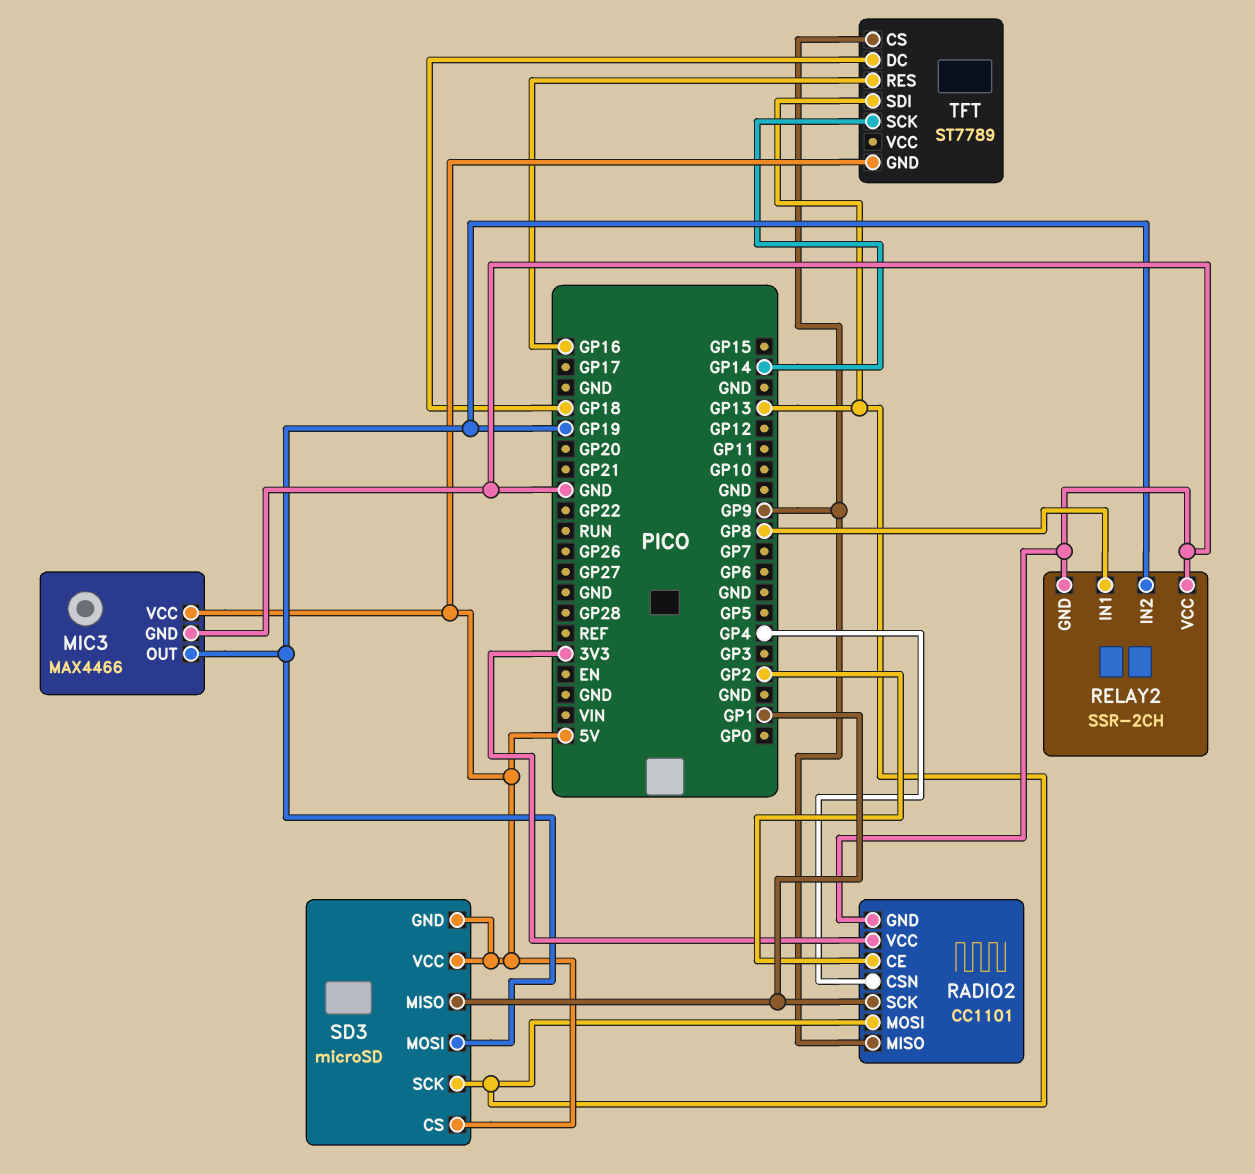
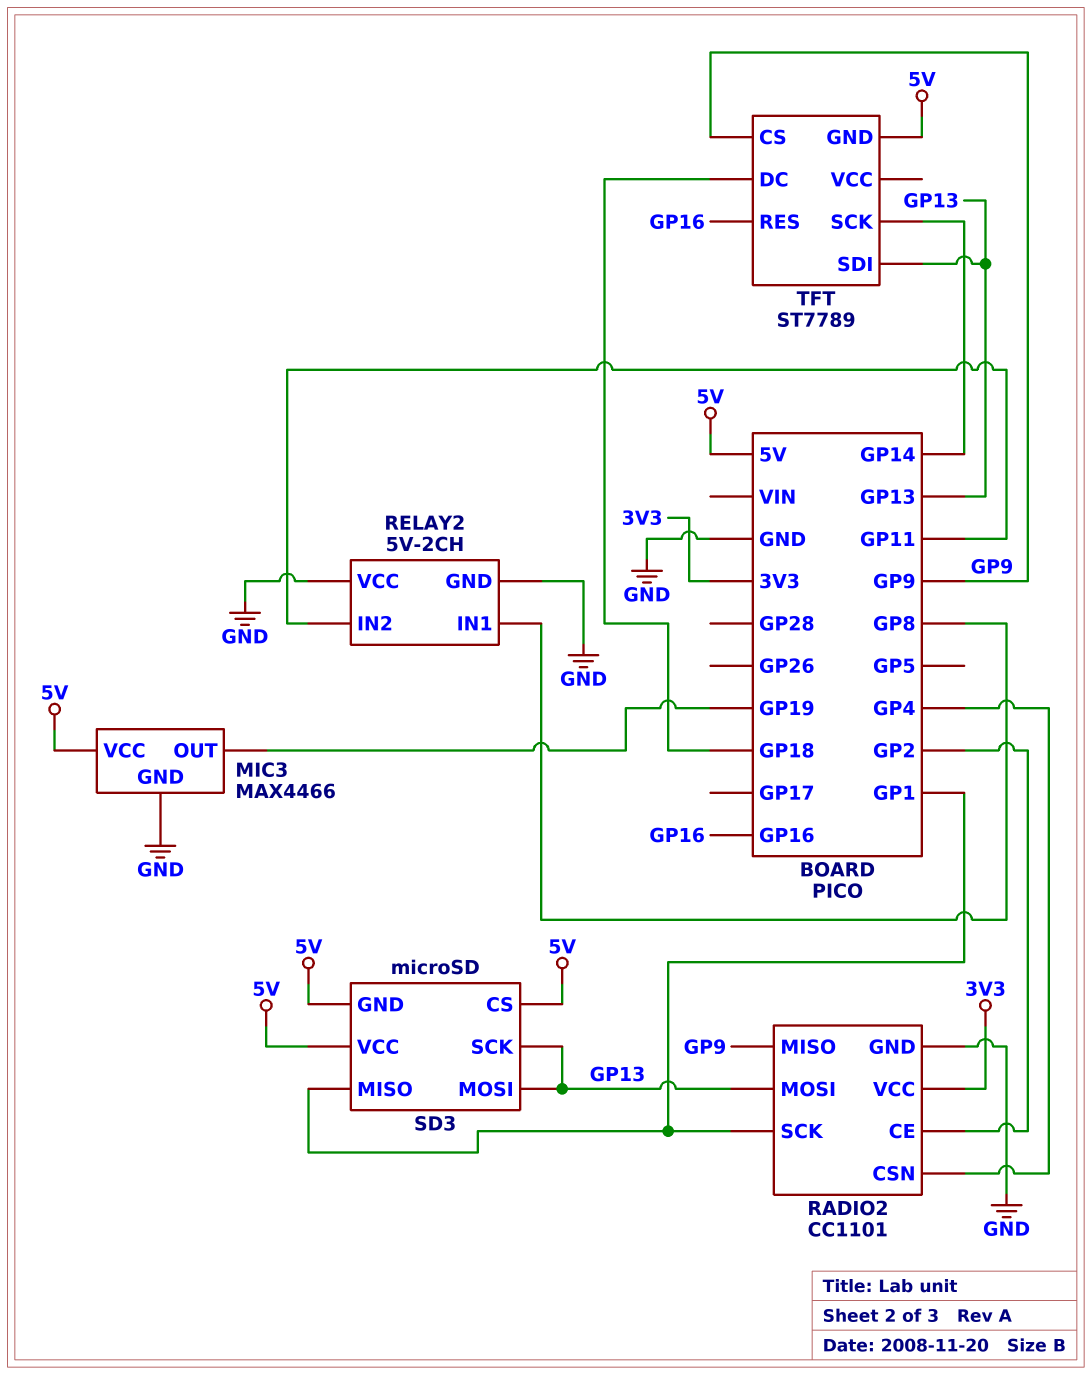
RELAY2: SSR-2CH -> 5V-2CH
RELAY2 pin IN2: GP19 -> GP11
SD3 pin MOSI: GP19 -> GP13

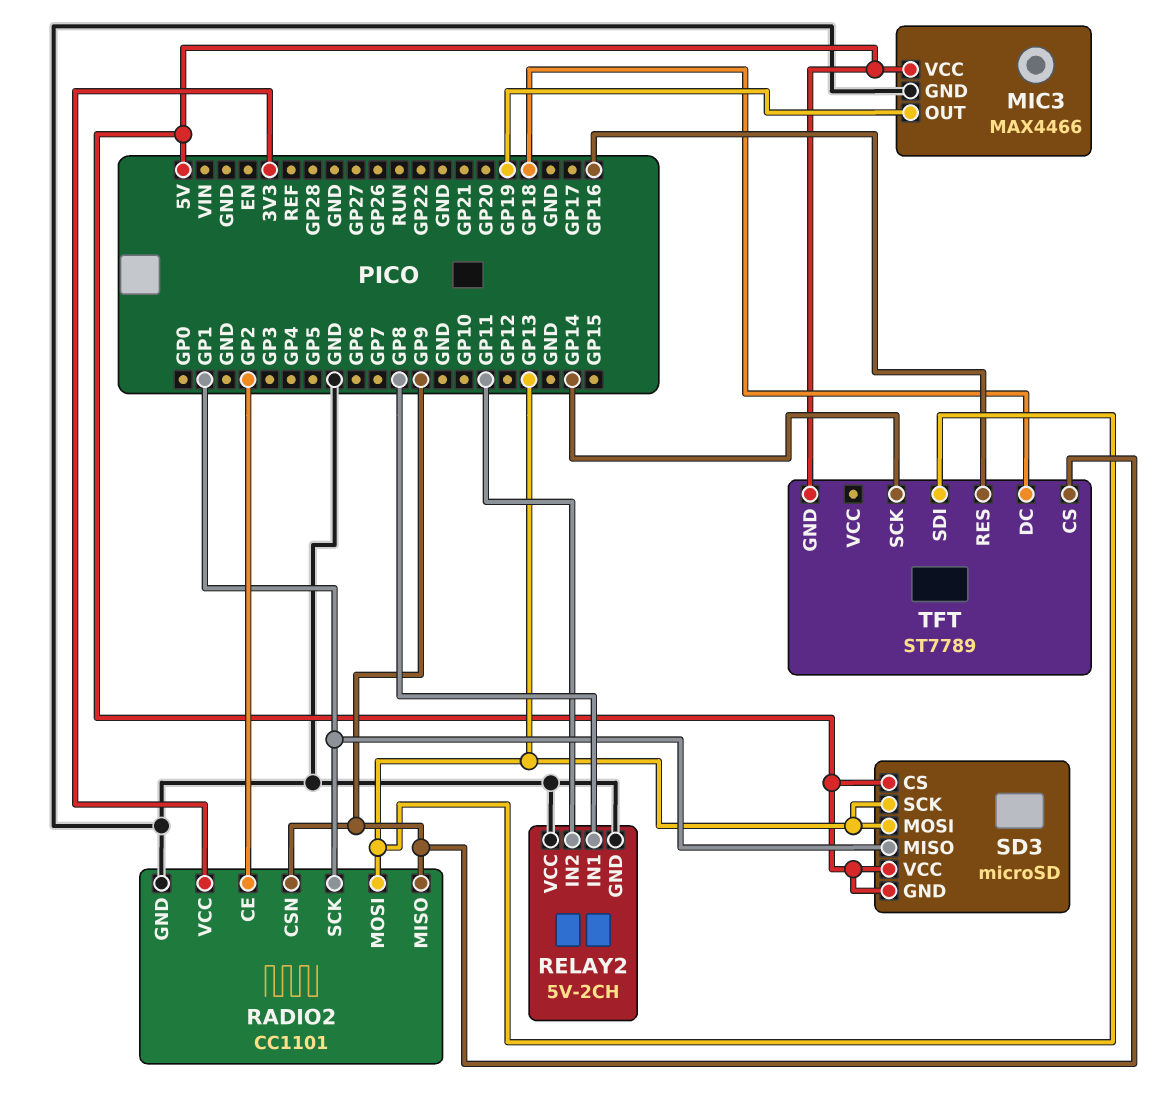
RADIO2 pin CSN: GP4 -> GP9

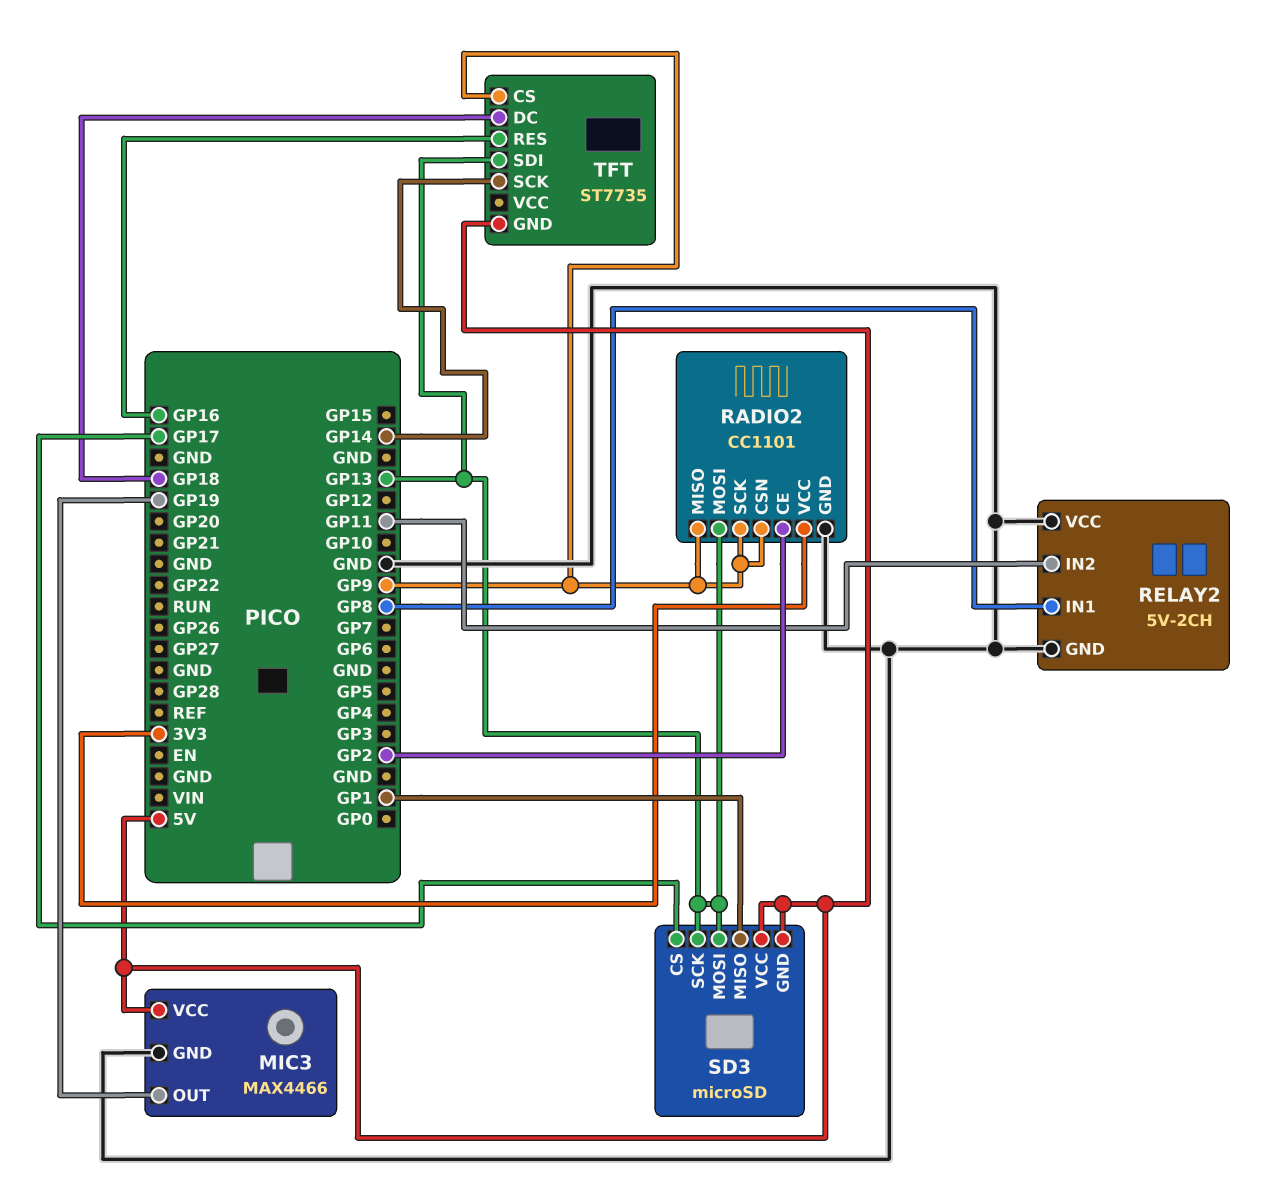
RADIO2 pin SCK: GP1 -> GP9
SD3 pin CS: 5V -> GP17
TFT: ST7789 -> ST7735

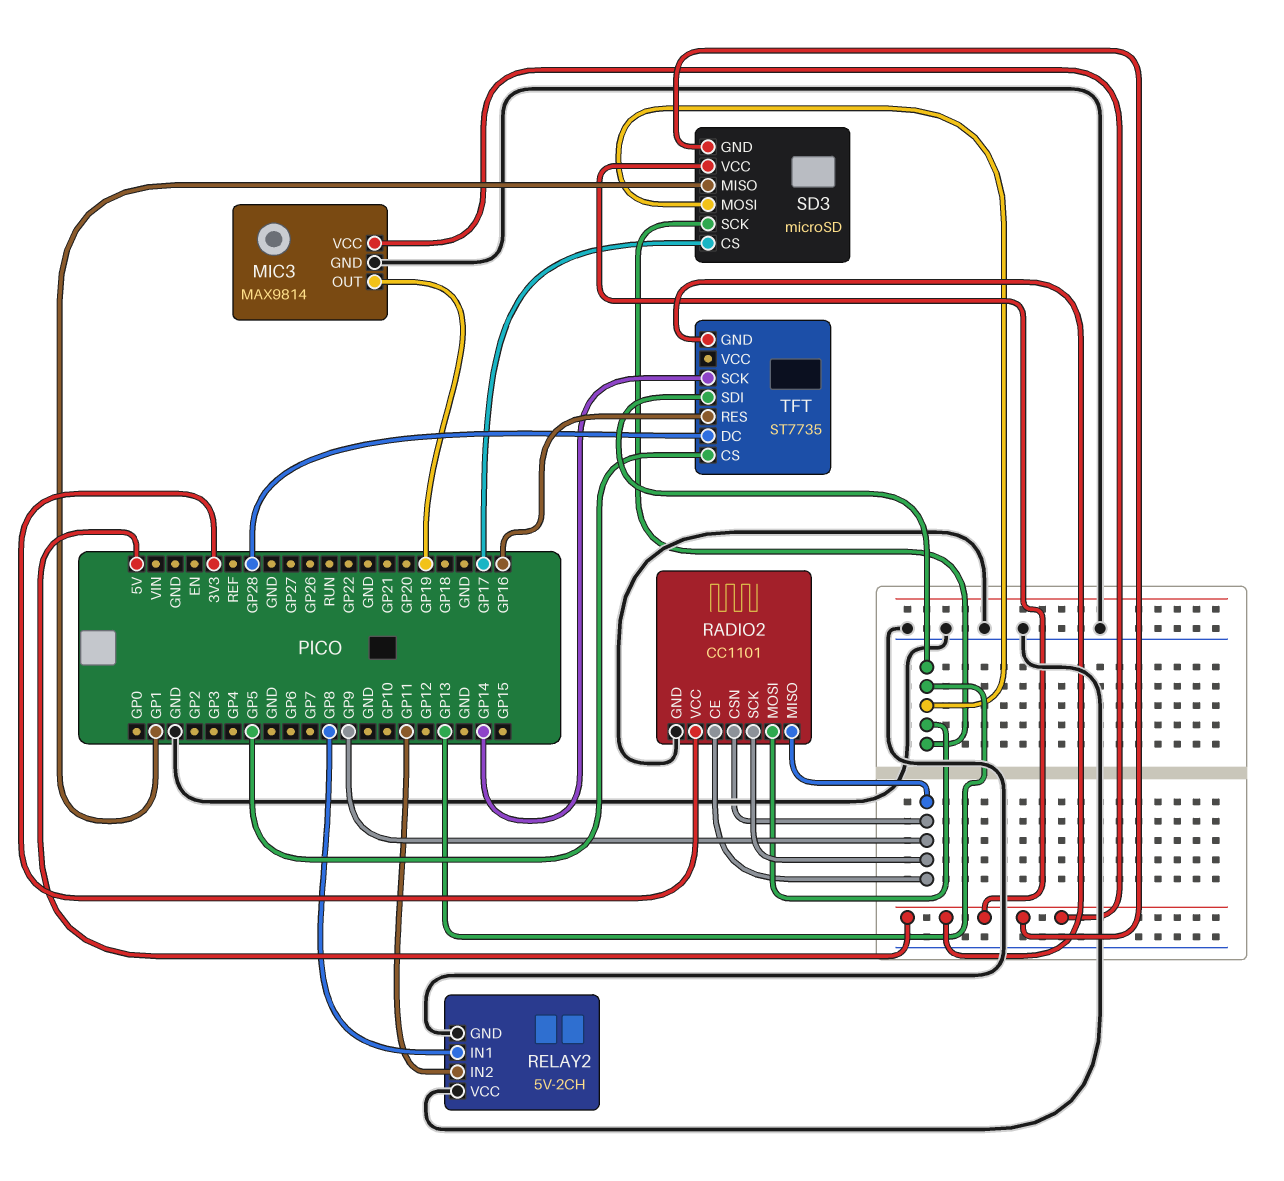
MIC3: MAX4466 -> MAX9814
RADIO2 pin CE: GP2 -> GP9
TFT pin CS: GP9 -> GP5
TFT pin DC: GP18 -> GP28

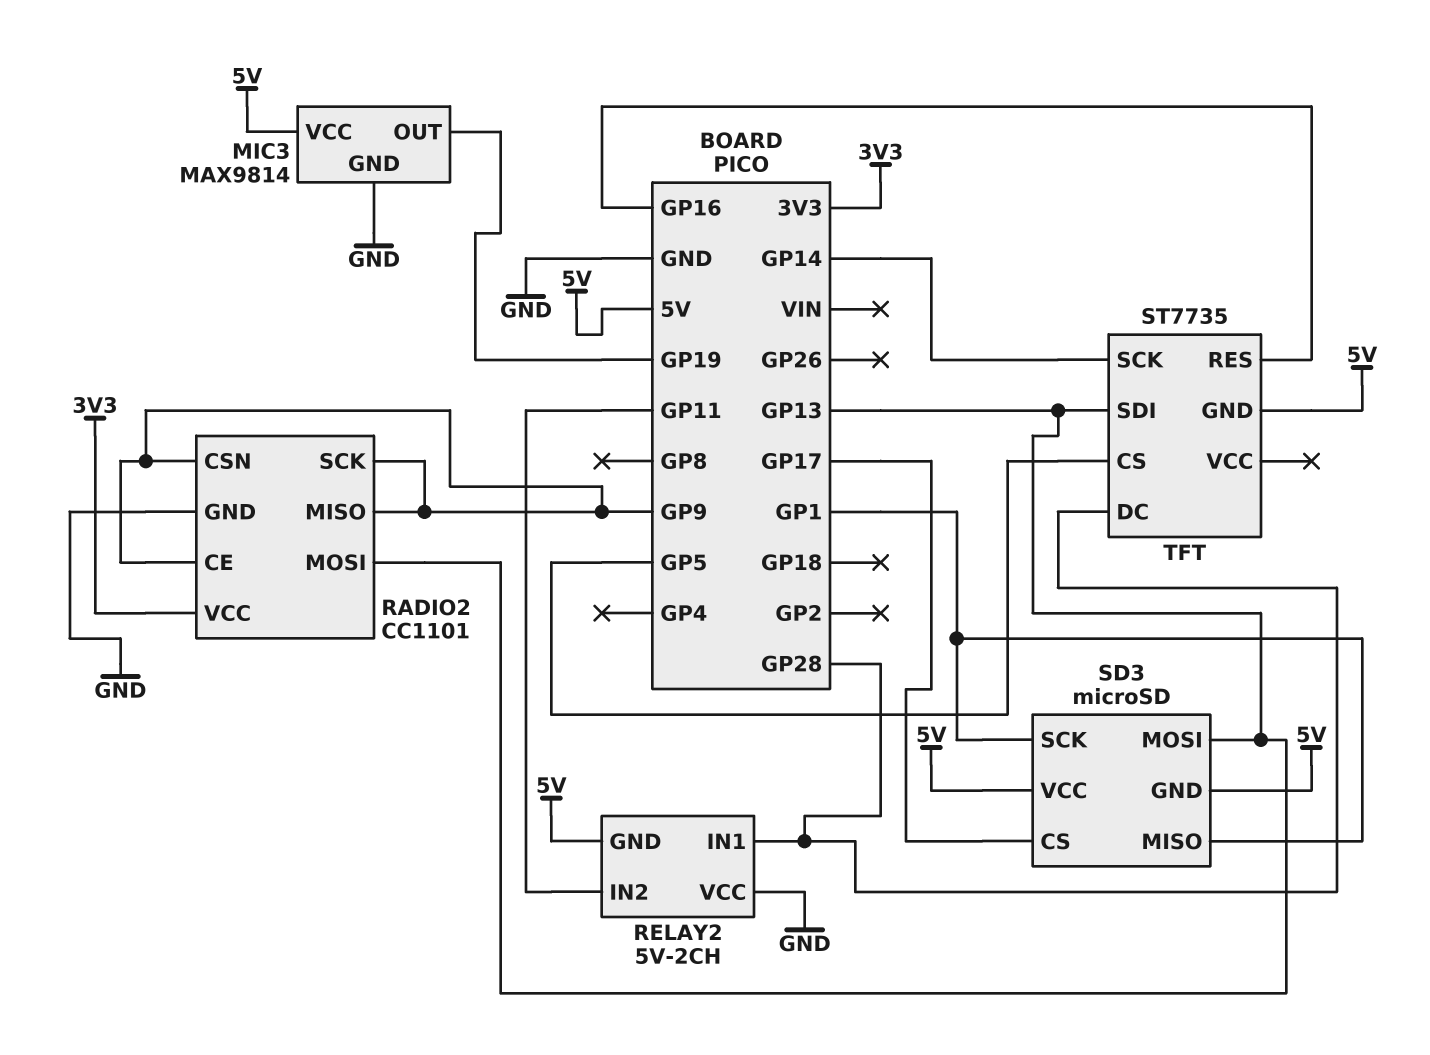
RELAY2 pin GND: GND -> 5V
RELAY2 pin IN1: GP8 -> GP28
SD3 pin SCK: GP13 -> GP1

